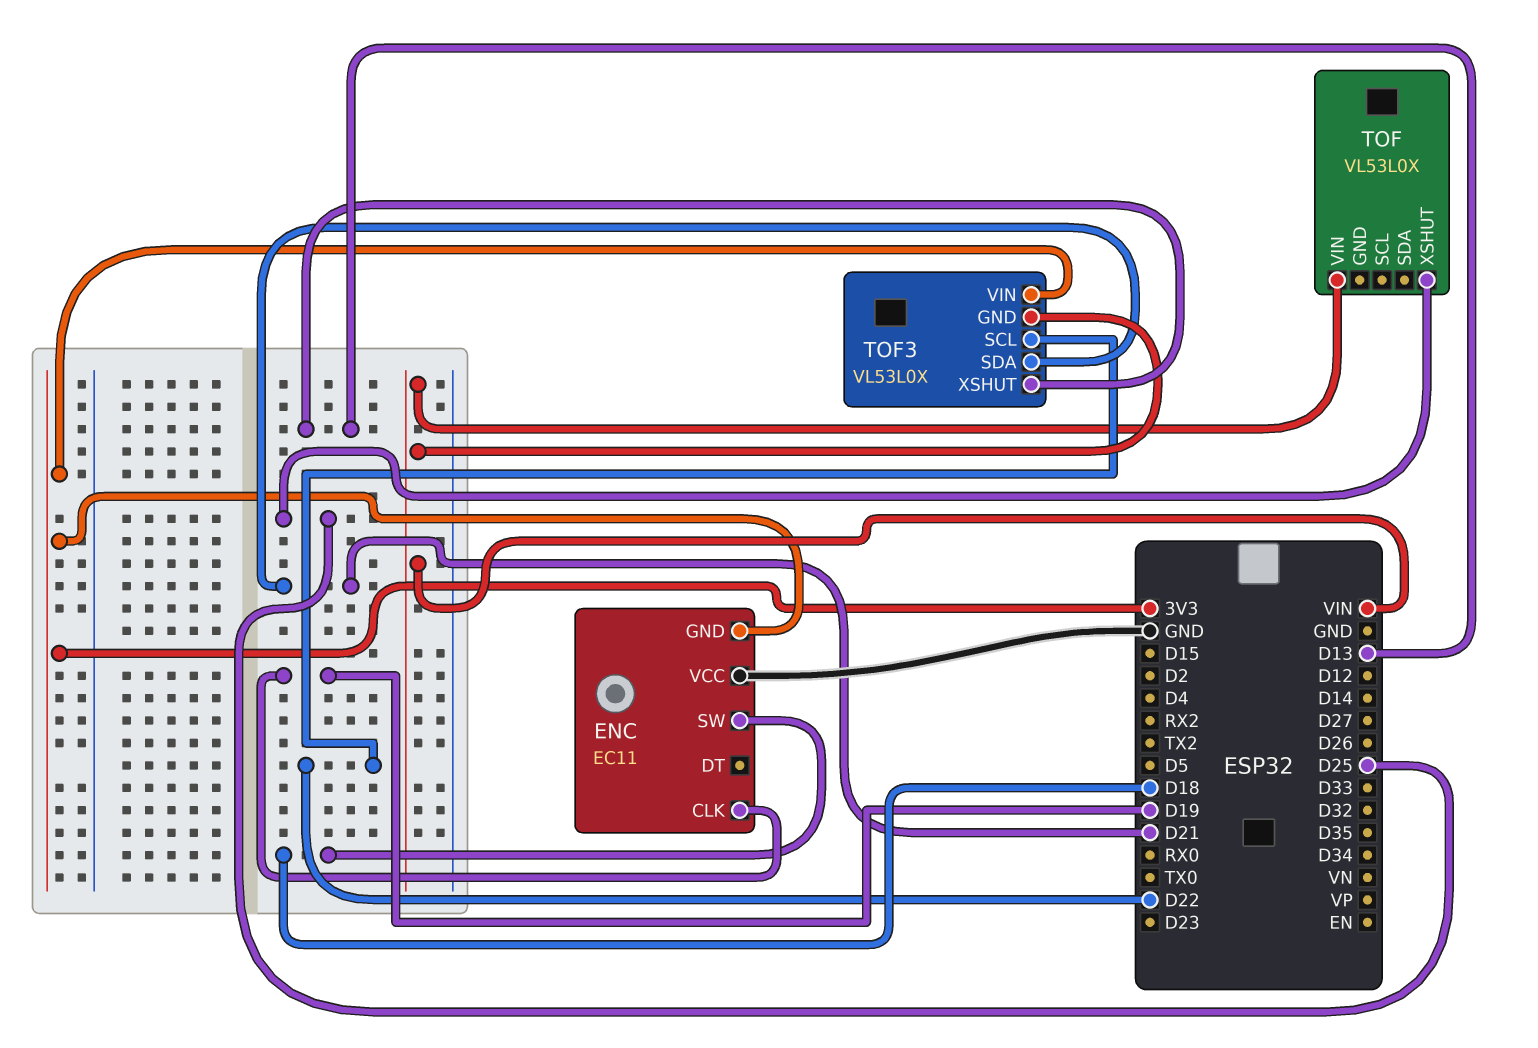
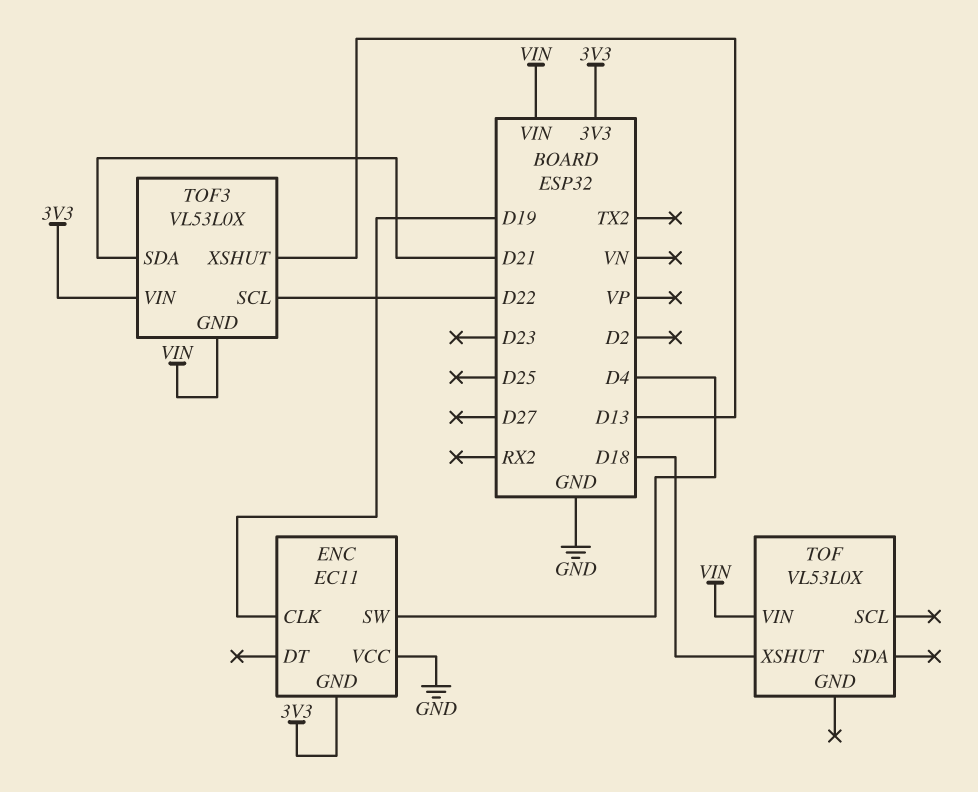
ENC pin SW: D18 -> D4
TOF pin XSHUT: D25 -> D18

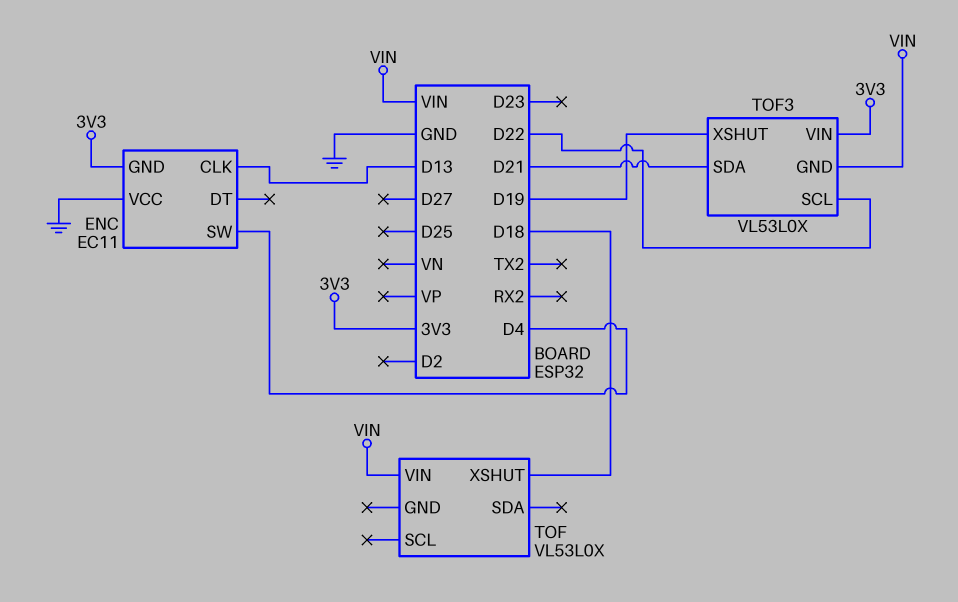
ENC pin CLK: D19 -> D13
TOF3 pin XSHUT: D13 -> D19

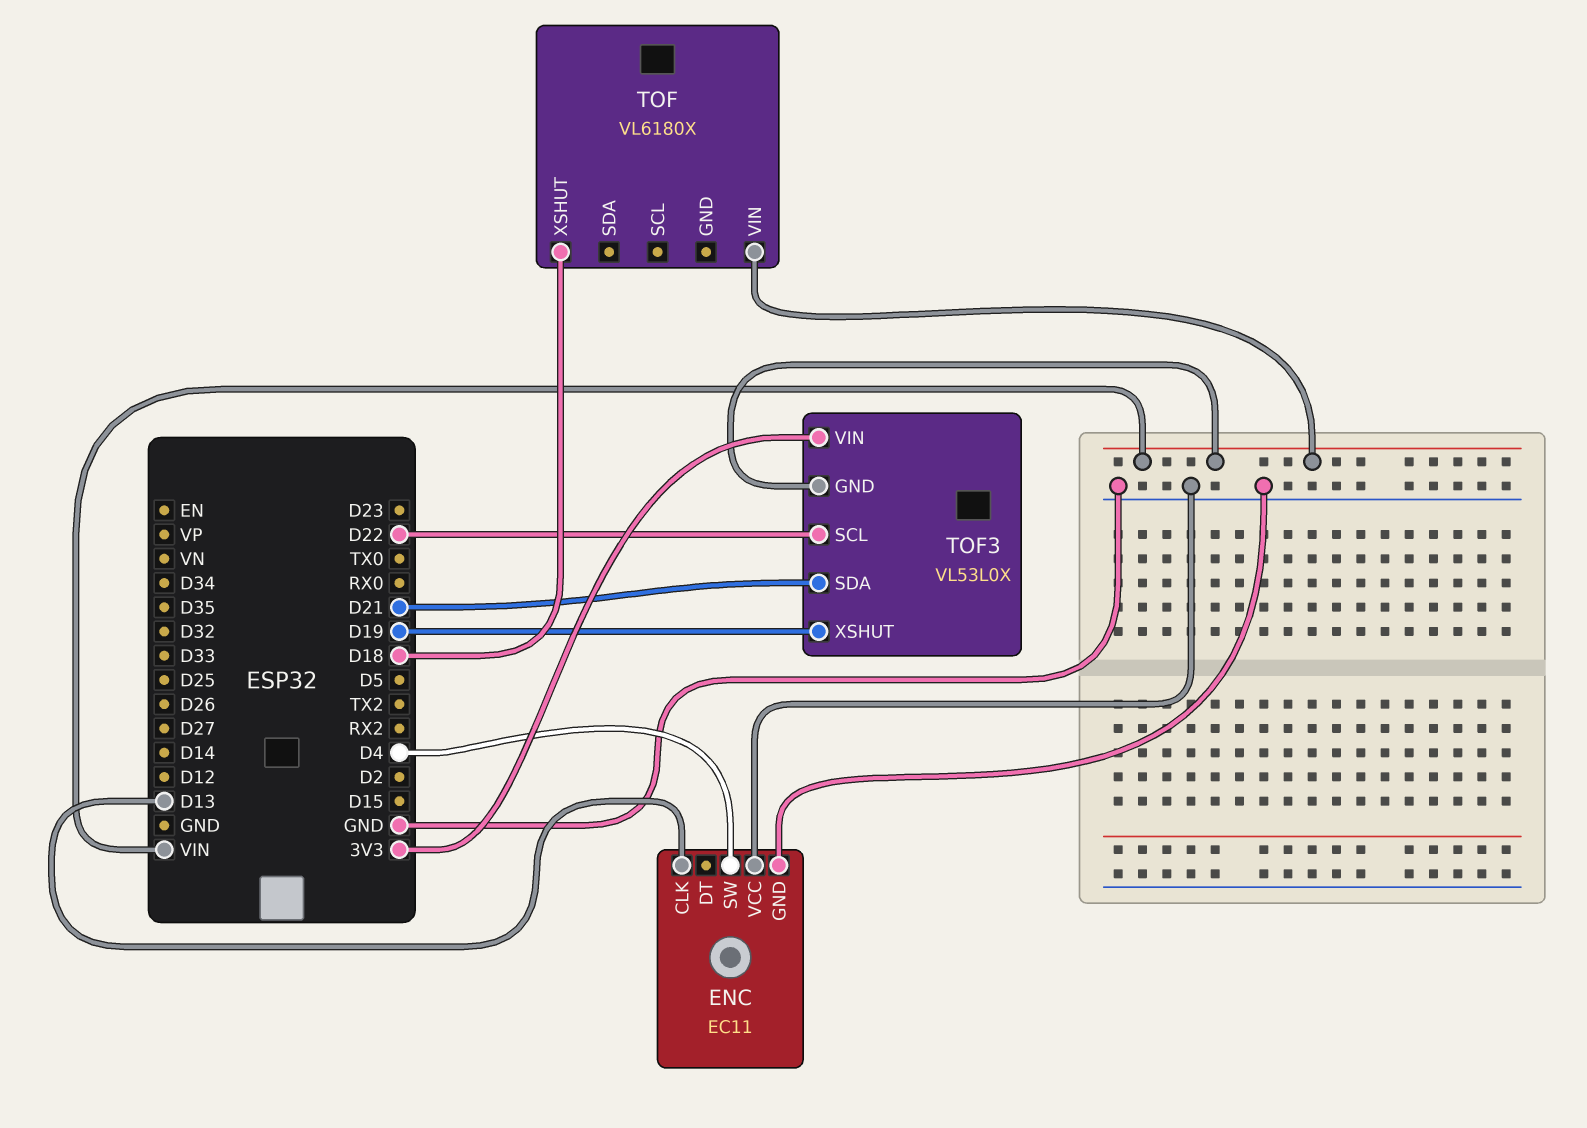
ENC pin GND: 3V3 -> GND
TOF: VL53L0X -> VL6180X

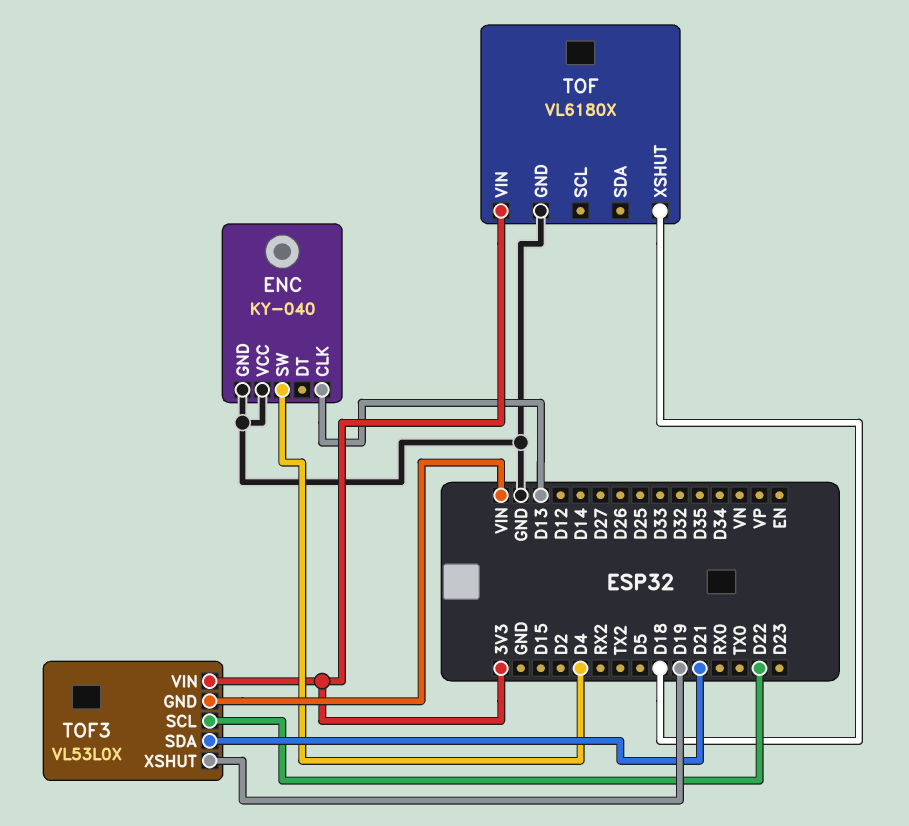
ENC: EC11 -> KY-040
TOF pin GND: none -> GND
TOF pin VIN: VIN -> 3V3

